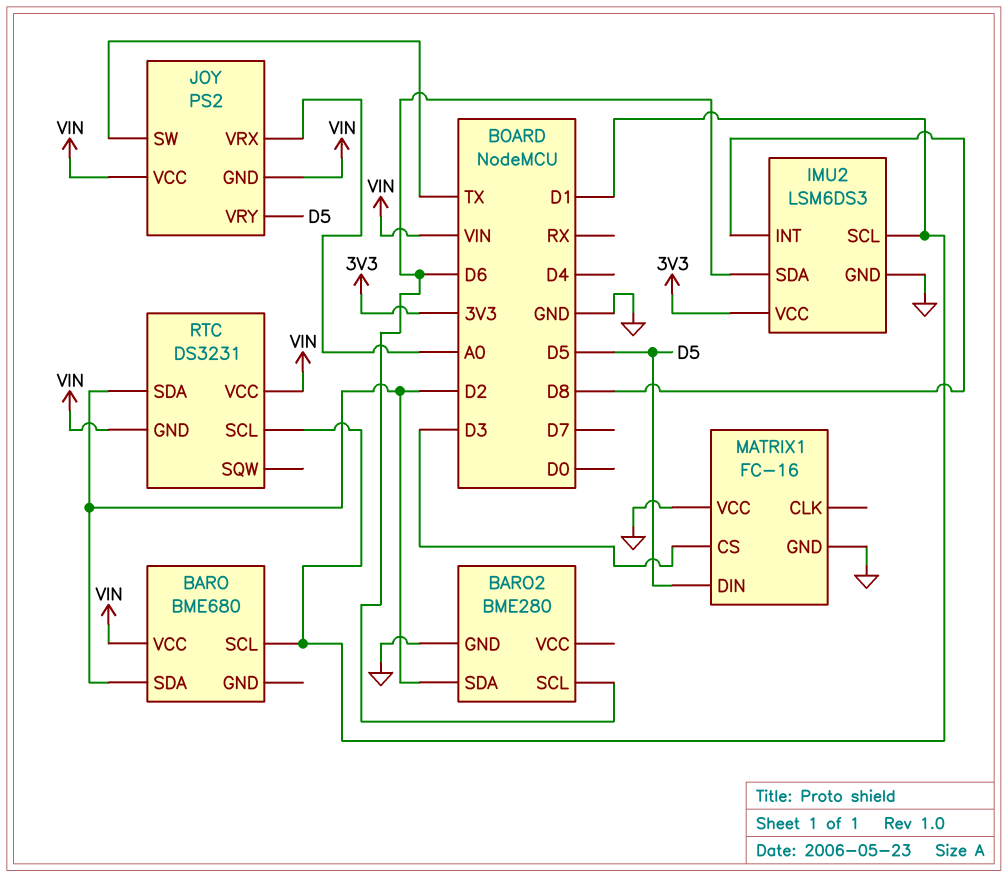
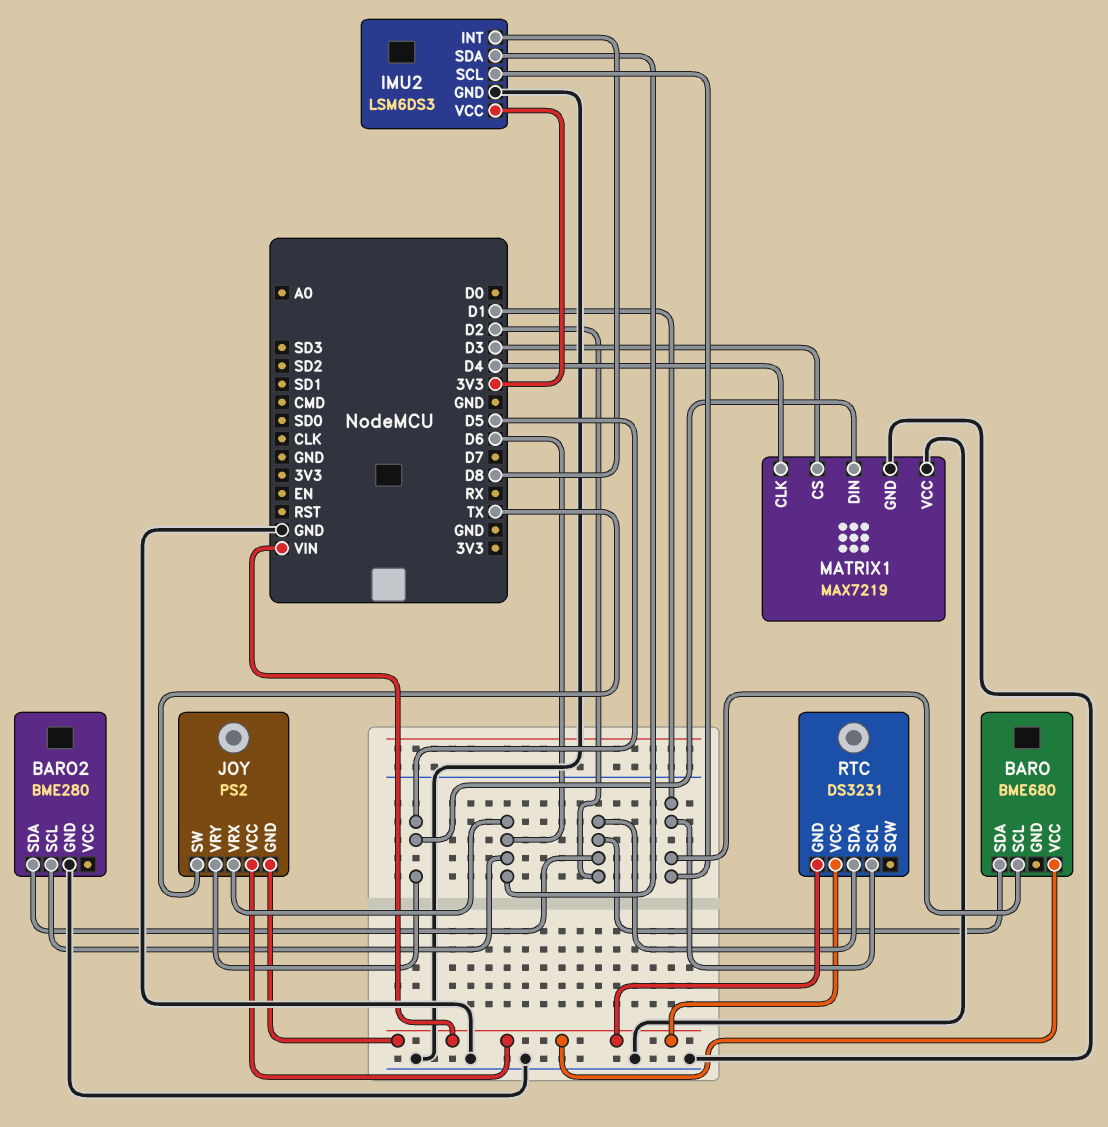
JOY pin VRX: A0 -> D6
MATRIX1: FC-16 -> MAX7219
MATRIX1 pin CLK: none -> D4

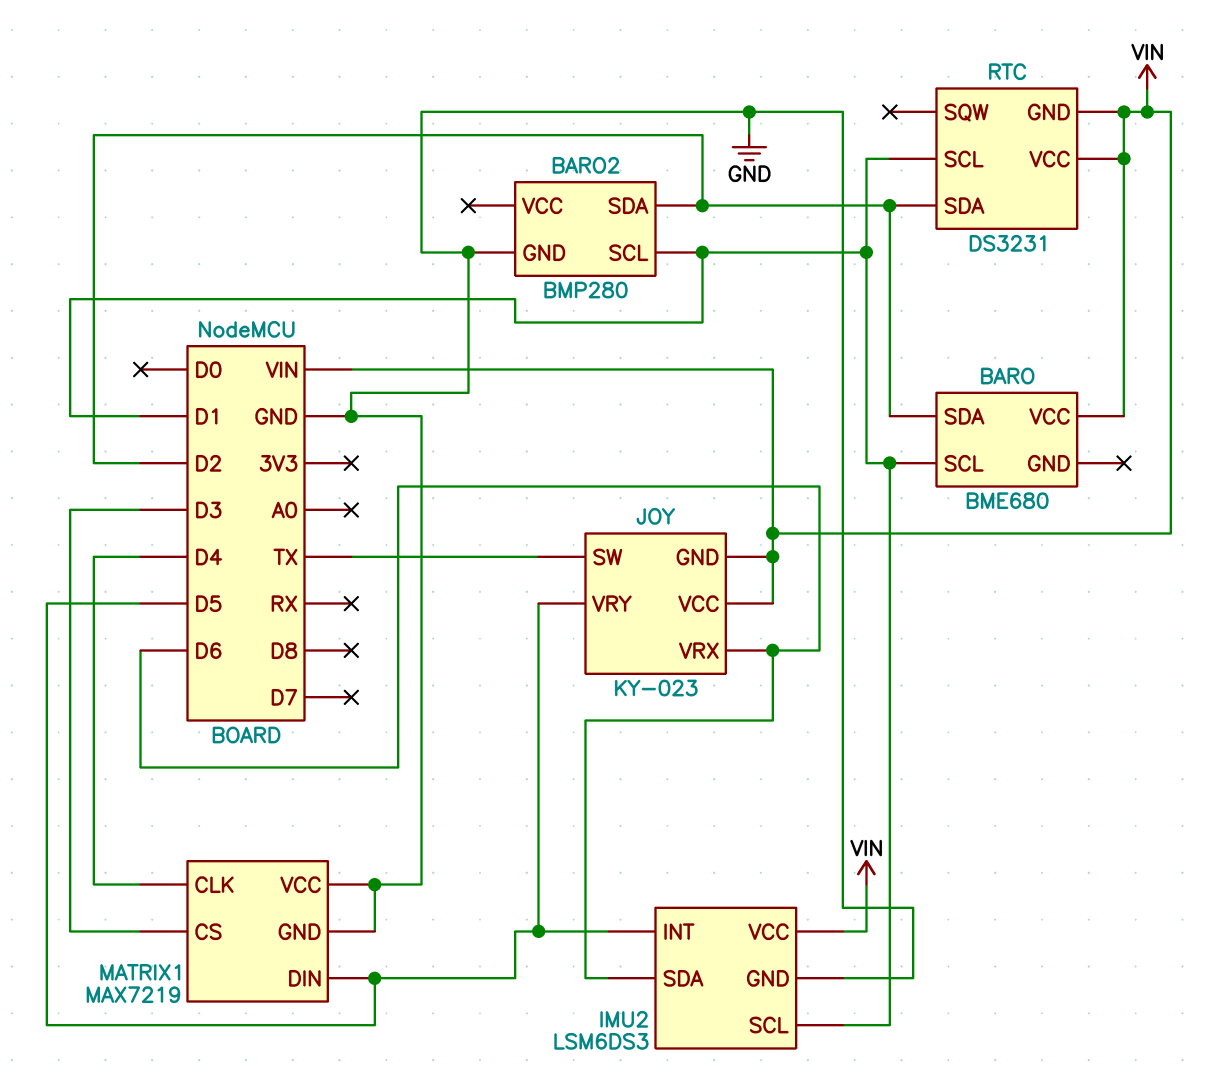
BARO2: BME280 -> BMP280
BARO2 pin SCL: D6 -> D1
IMU2 pin INT: D8 -> D5
IMU2 pin VCC: 3V3 -> VIN
JOY: PS2 -> KY-023

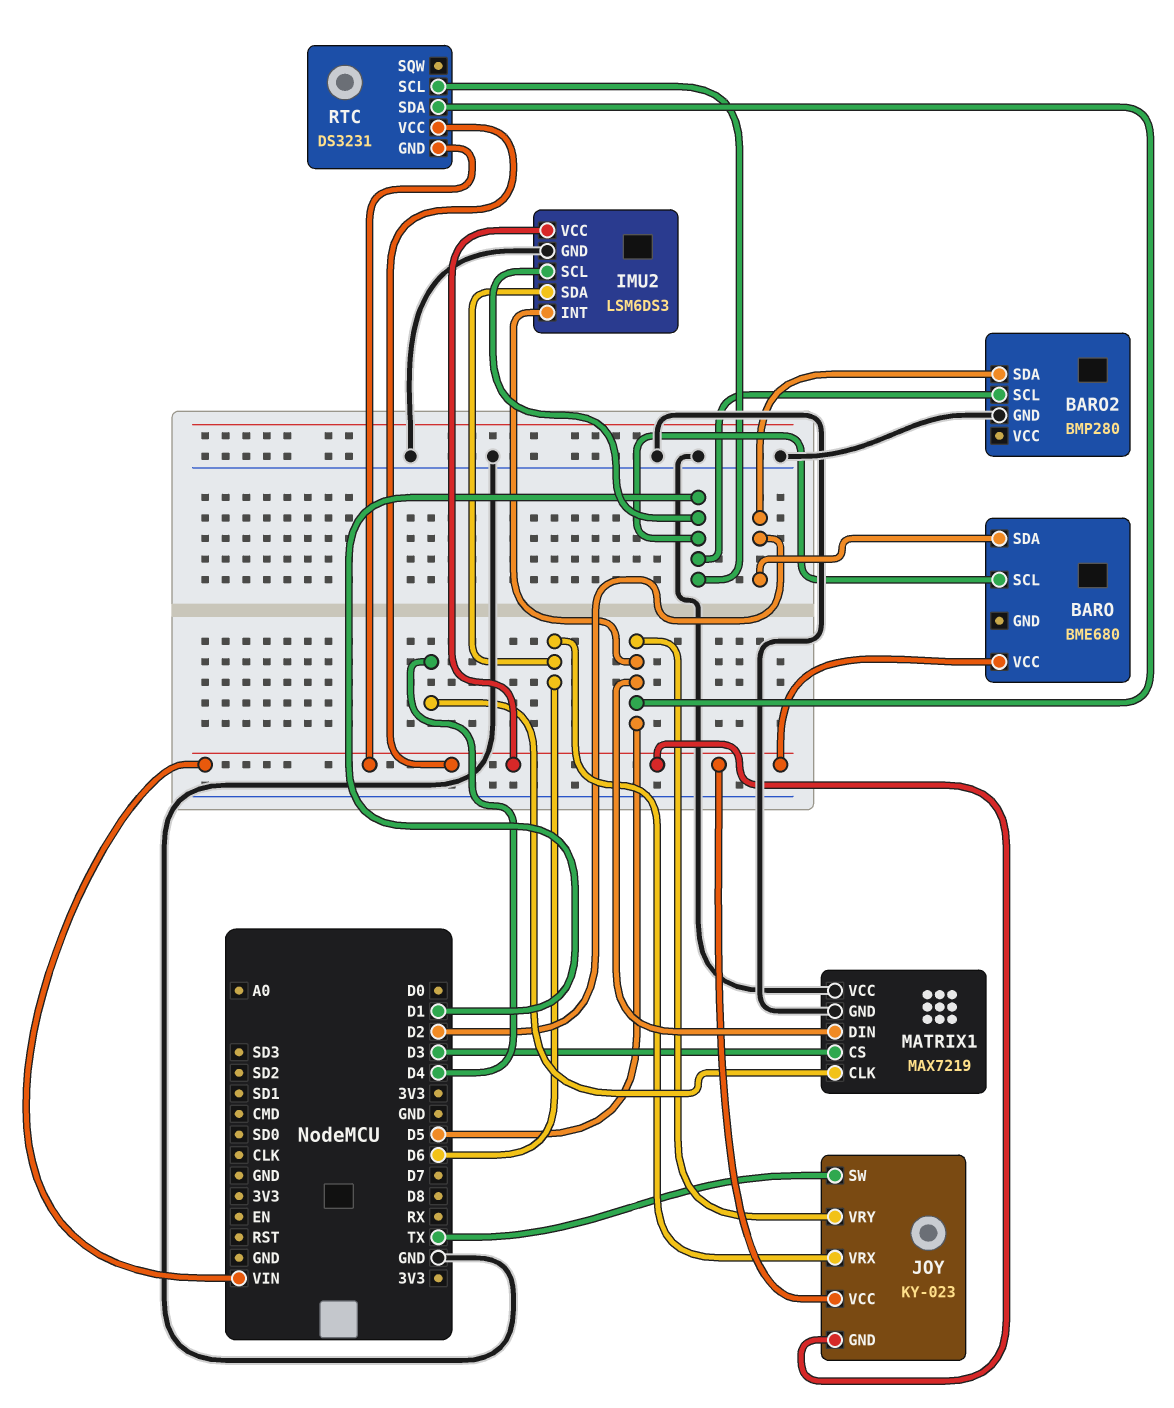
RTC pin SDA: D2 -> D5

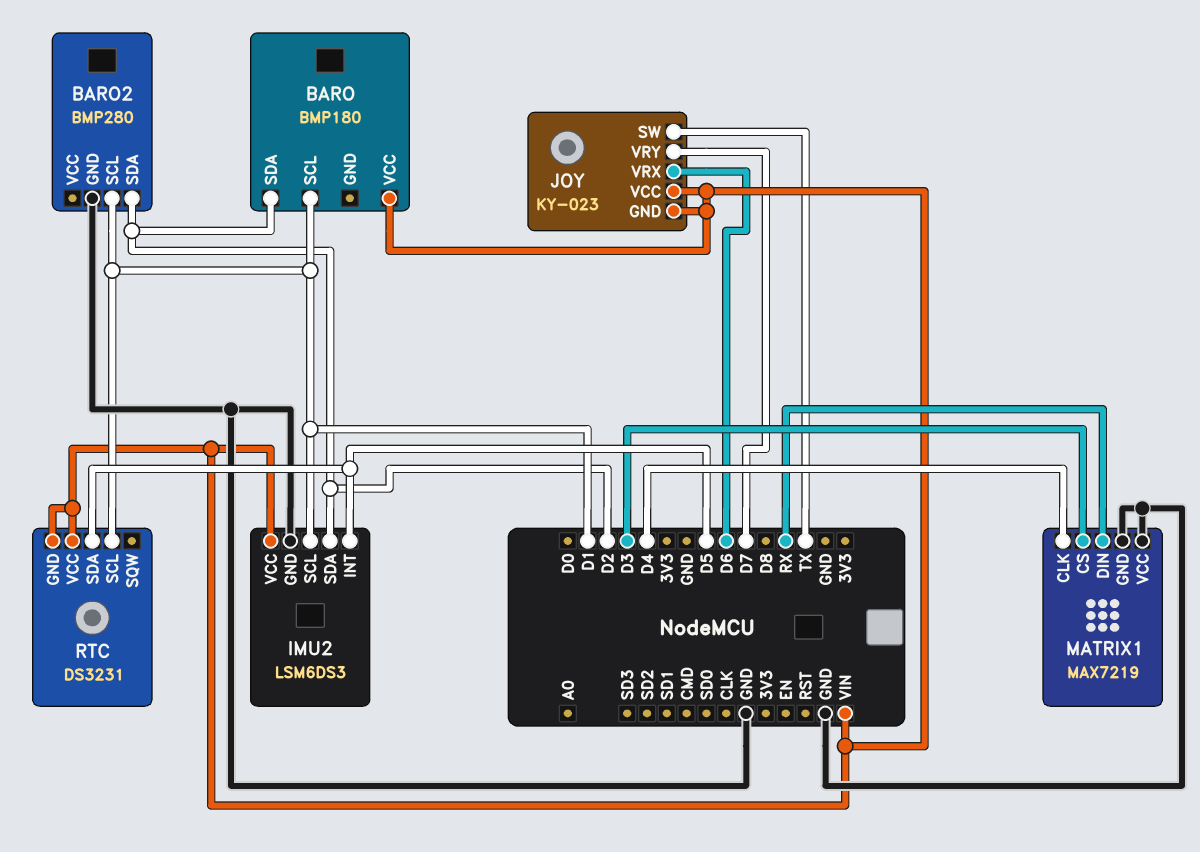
BARO: BME680 -> BMP180
IMU2 pin SDA: D6 -> D2
JOY pin VRY: D5 -> D7
MATRIX1 pin DIN: D5 -> RX

